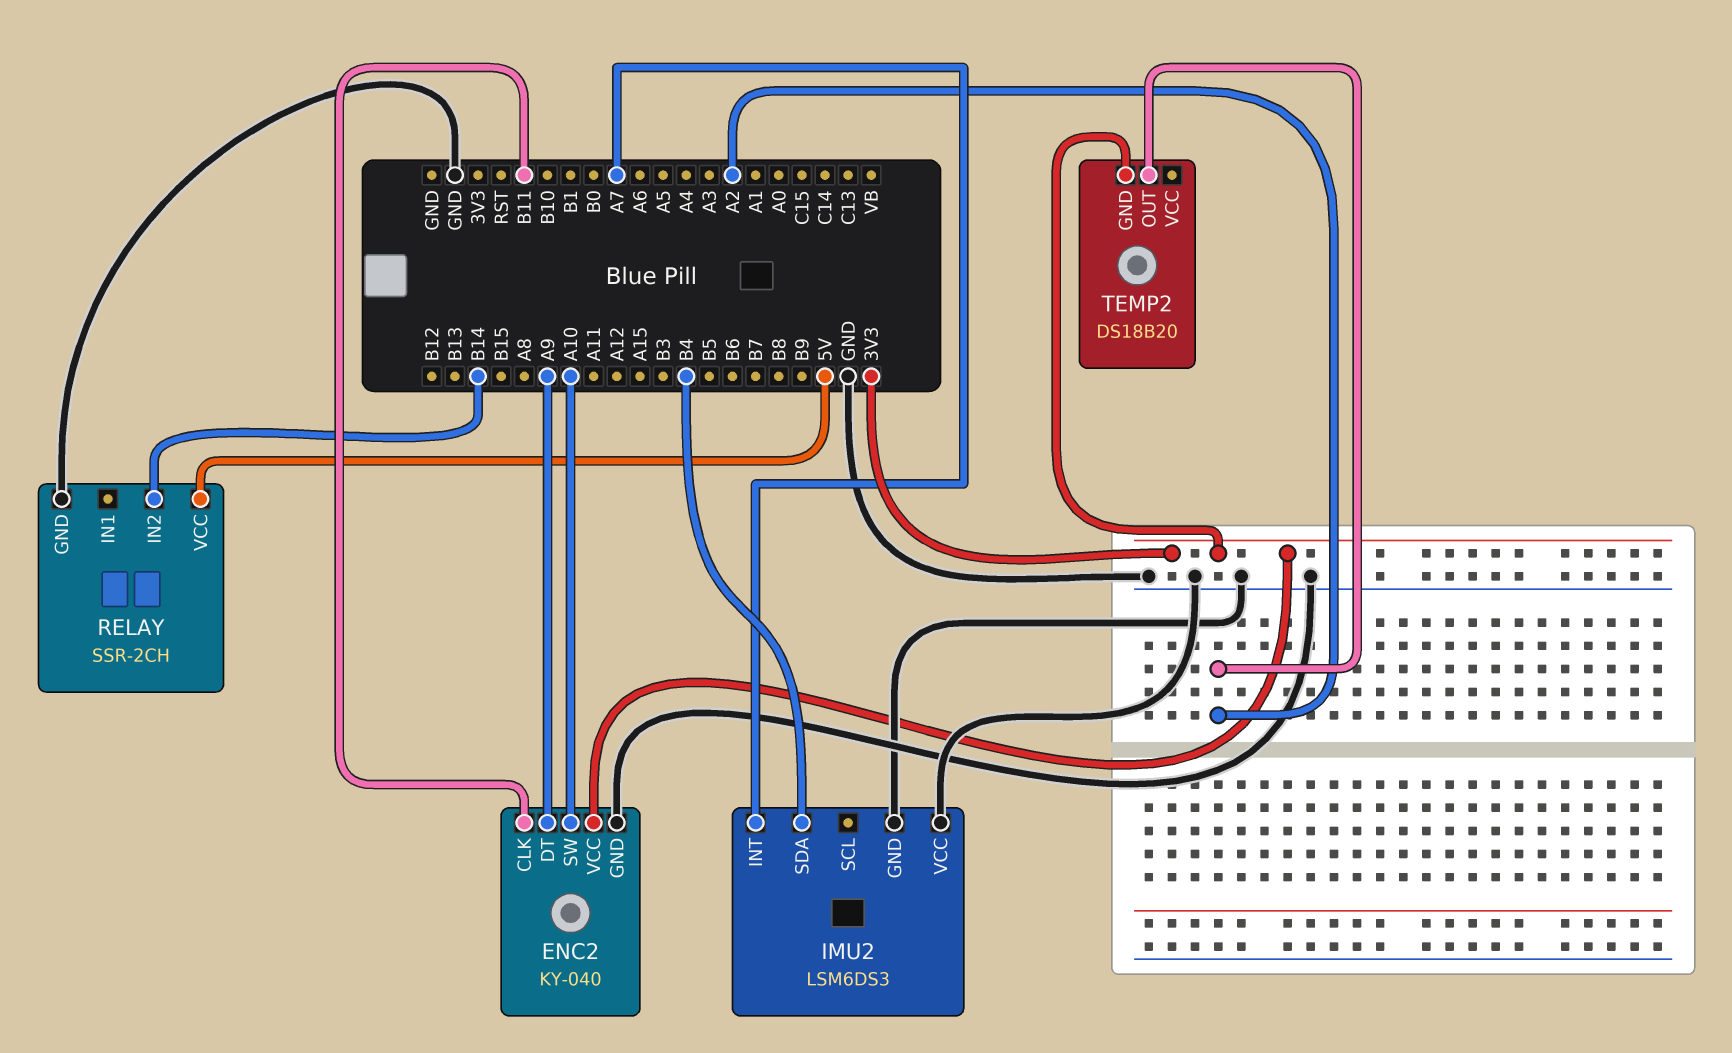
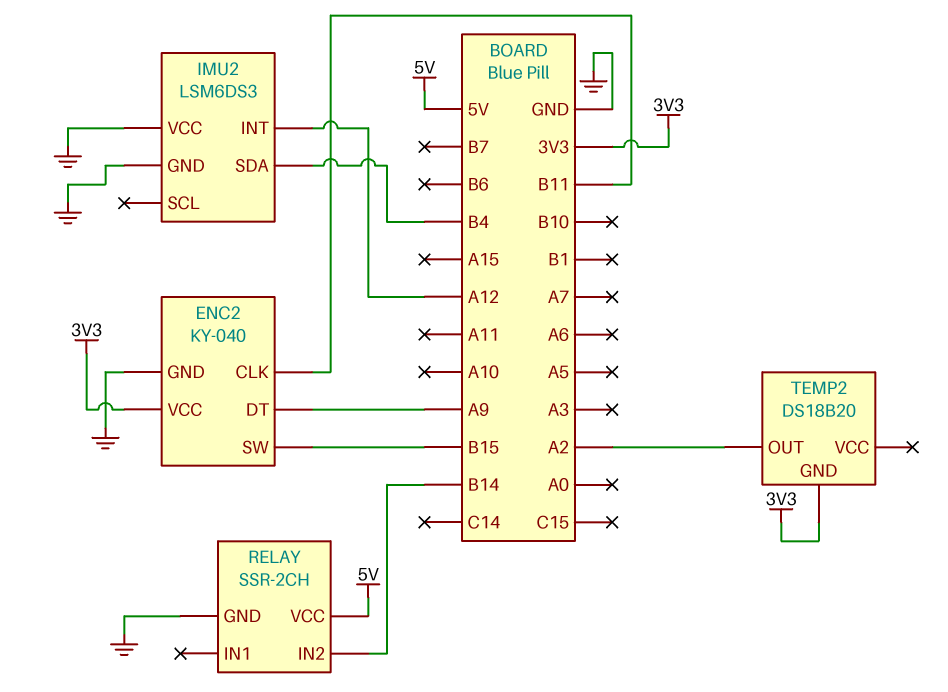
ENC2 pin SW: A10 -> B15
IMU2 pin INT: A7 -> A12

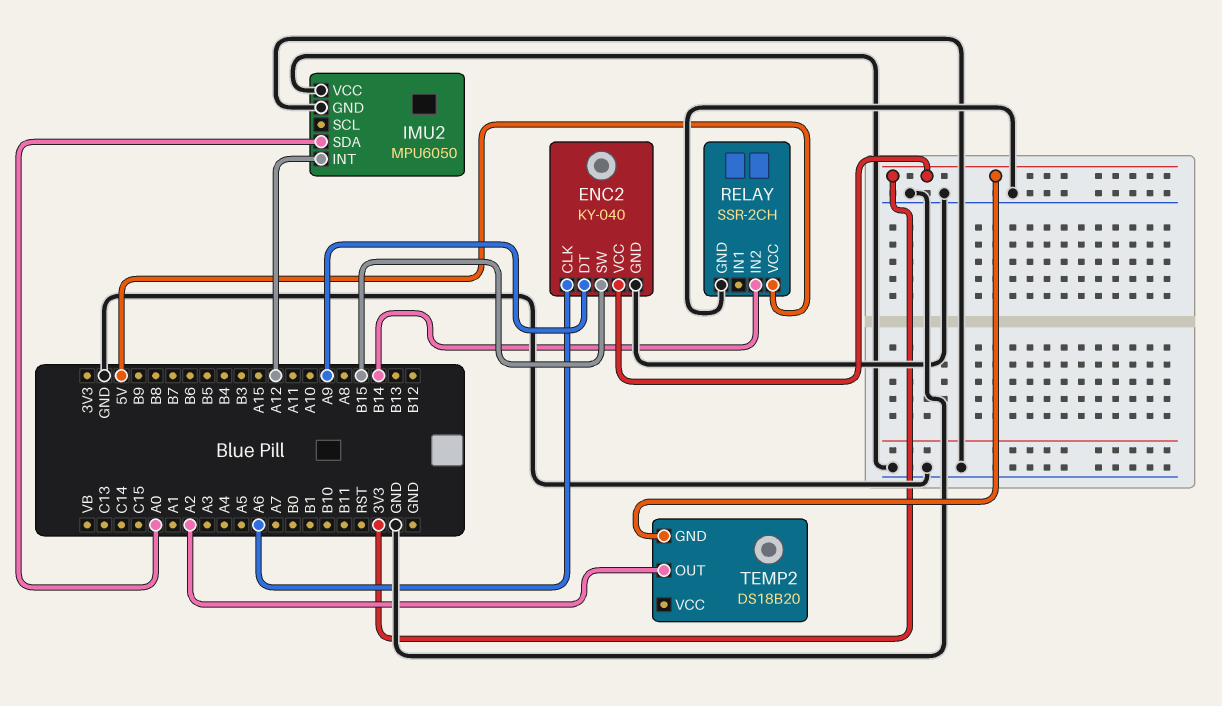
ENC2 pin CLK: B11 -> A6
IMU2: LSM6DS3 -> MPU6050
IMU2 pin SDA: B4 -> A0

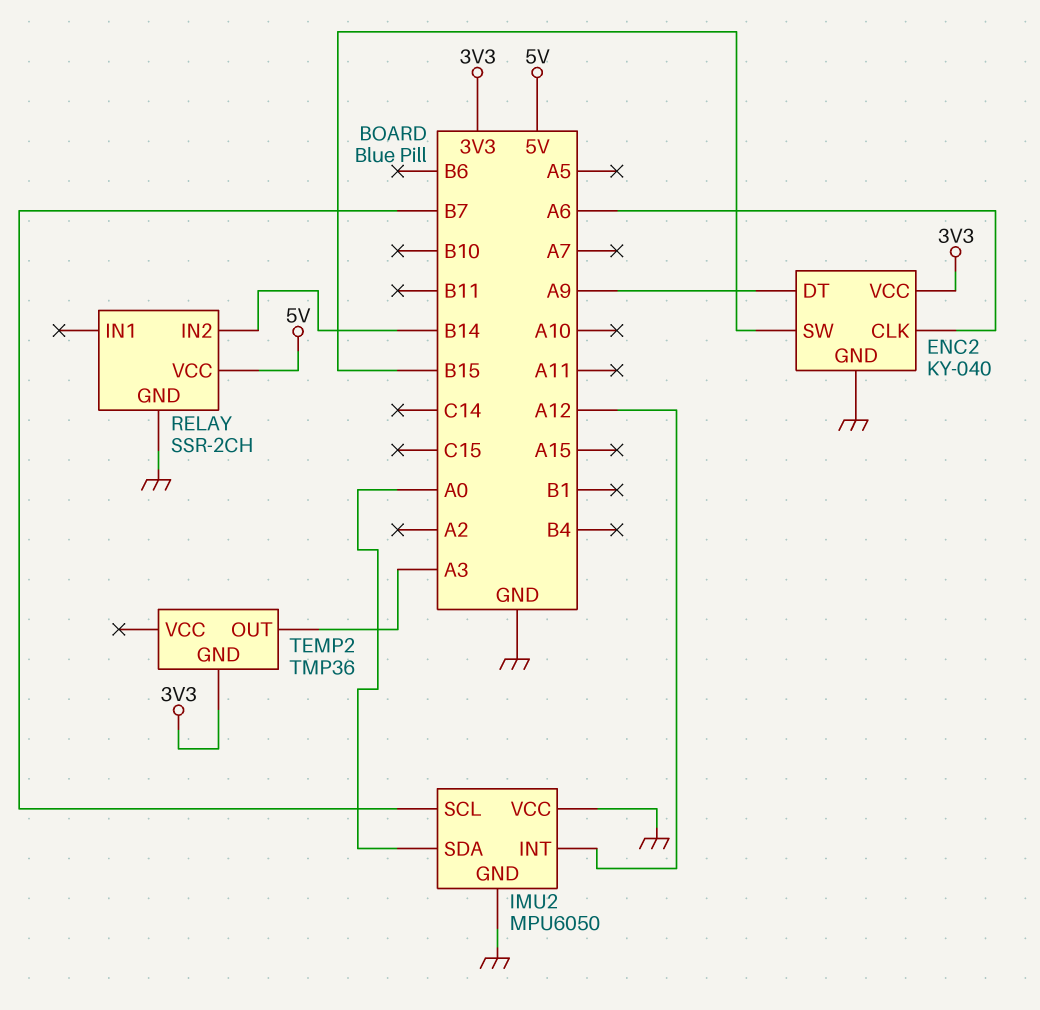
IMU2 pin SCL: none -> B7
TEMP2: DS18B20 -> TMP36
TEMP2 pin OUT: A2 -> A3

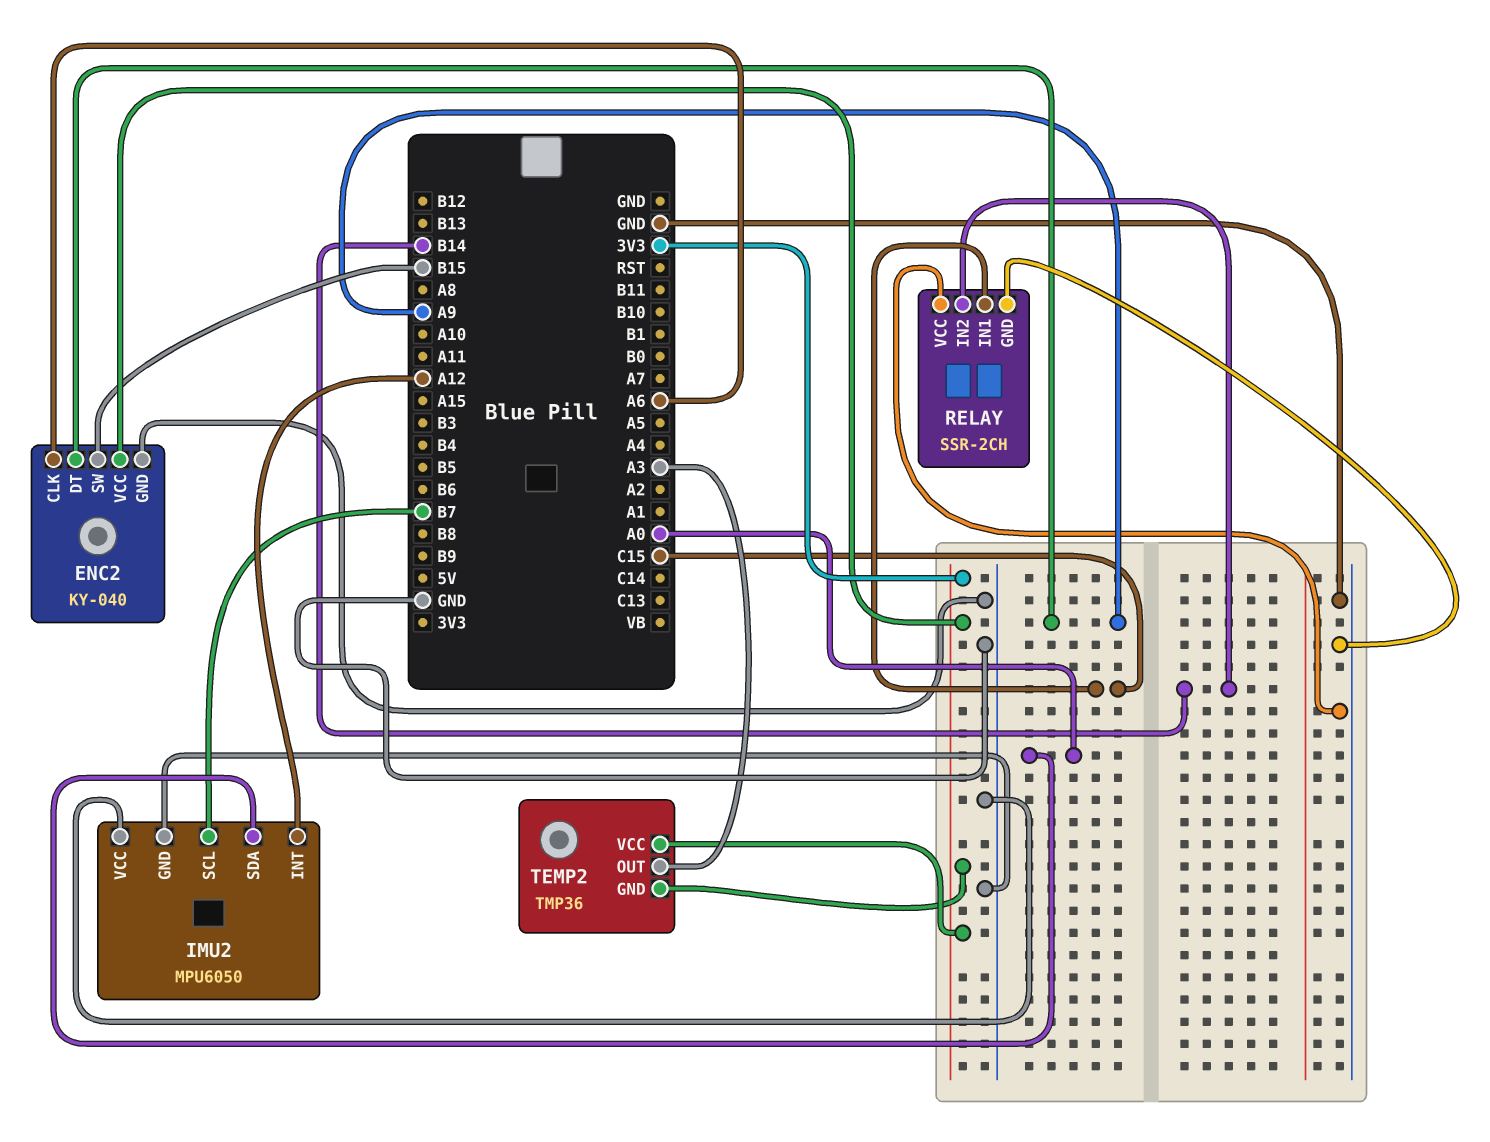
RELAY pin IN1: none -> C15
RELAY pin VCC: 5V -> GND
TEMP2 pin VCC: none -> 3V3

